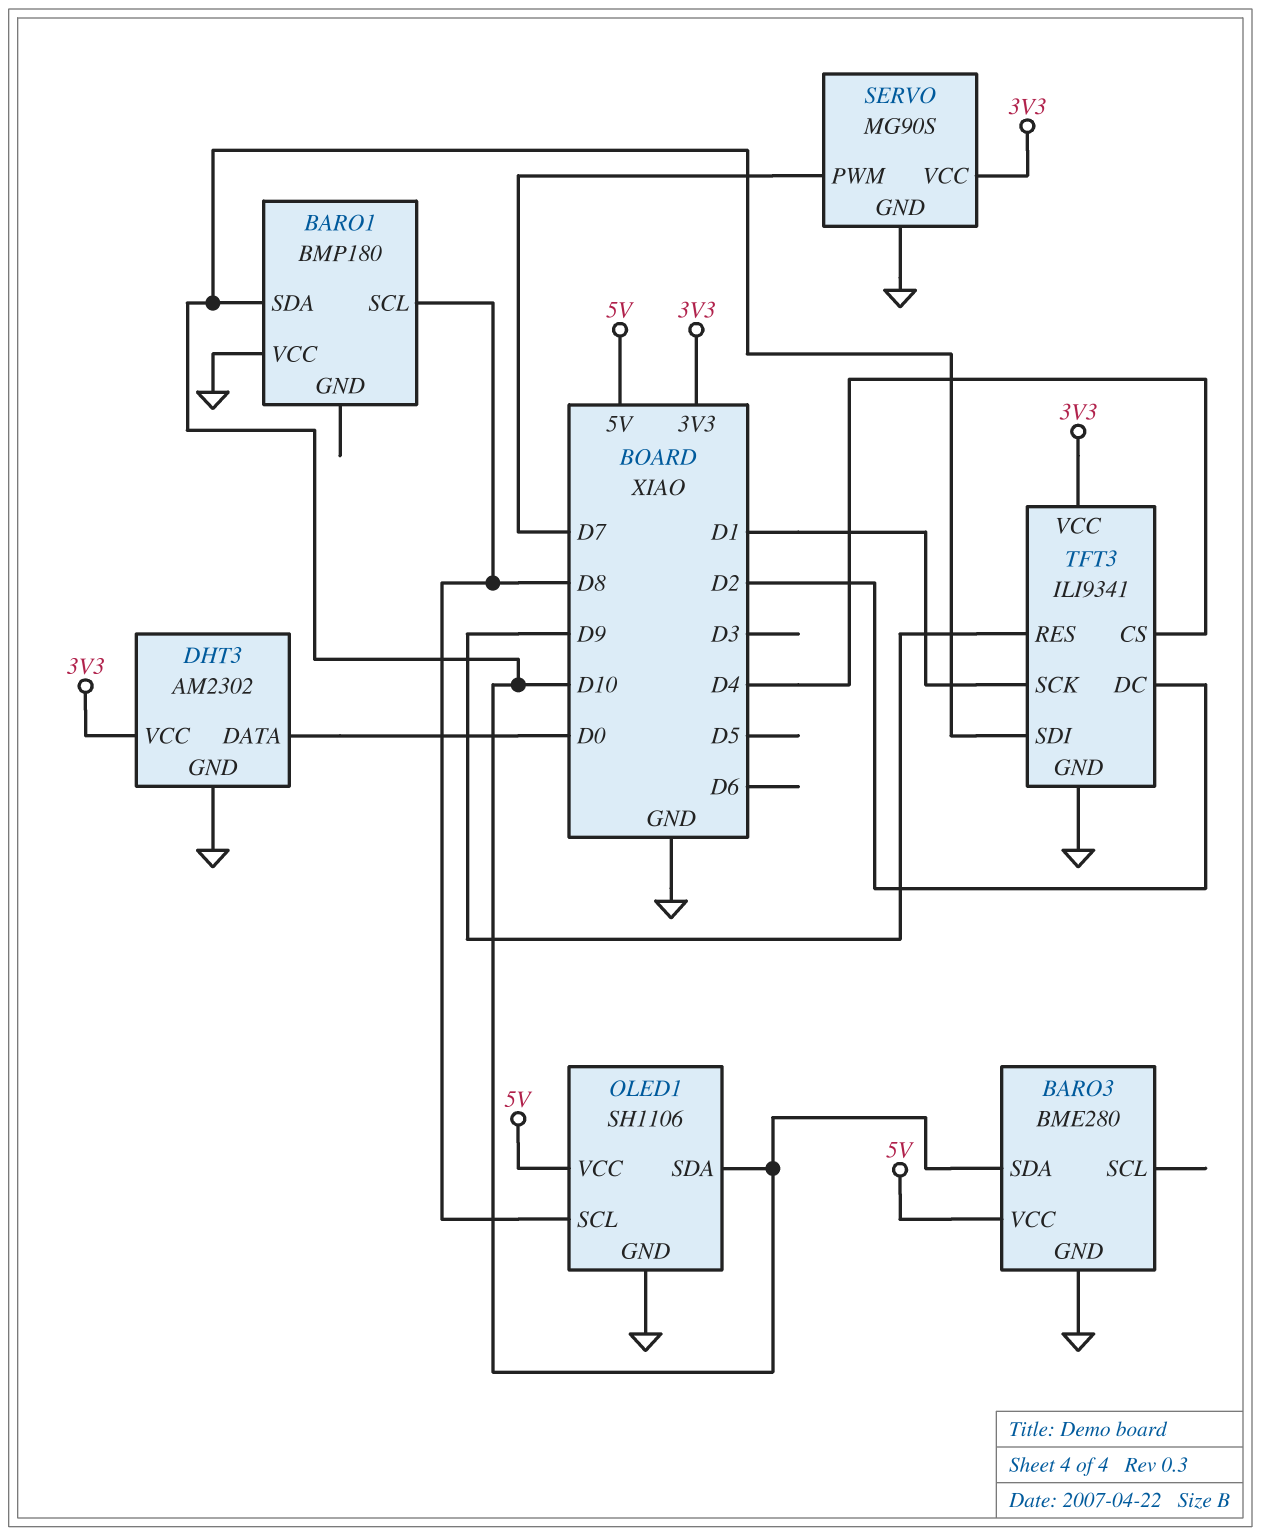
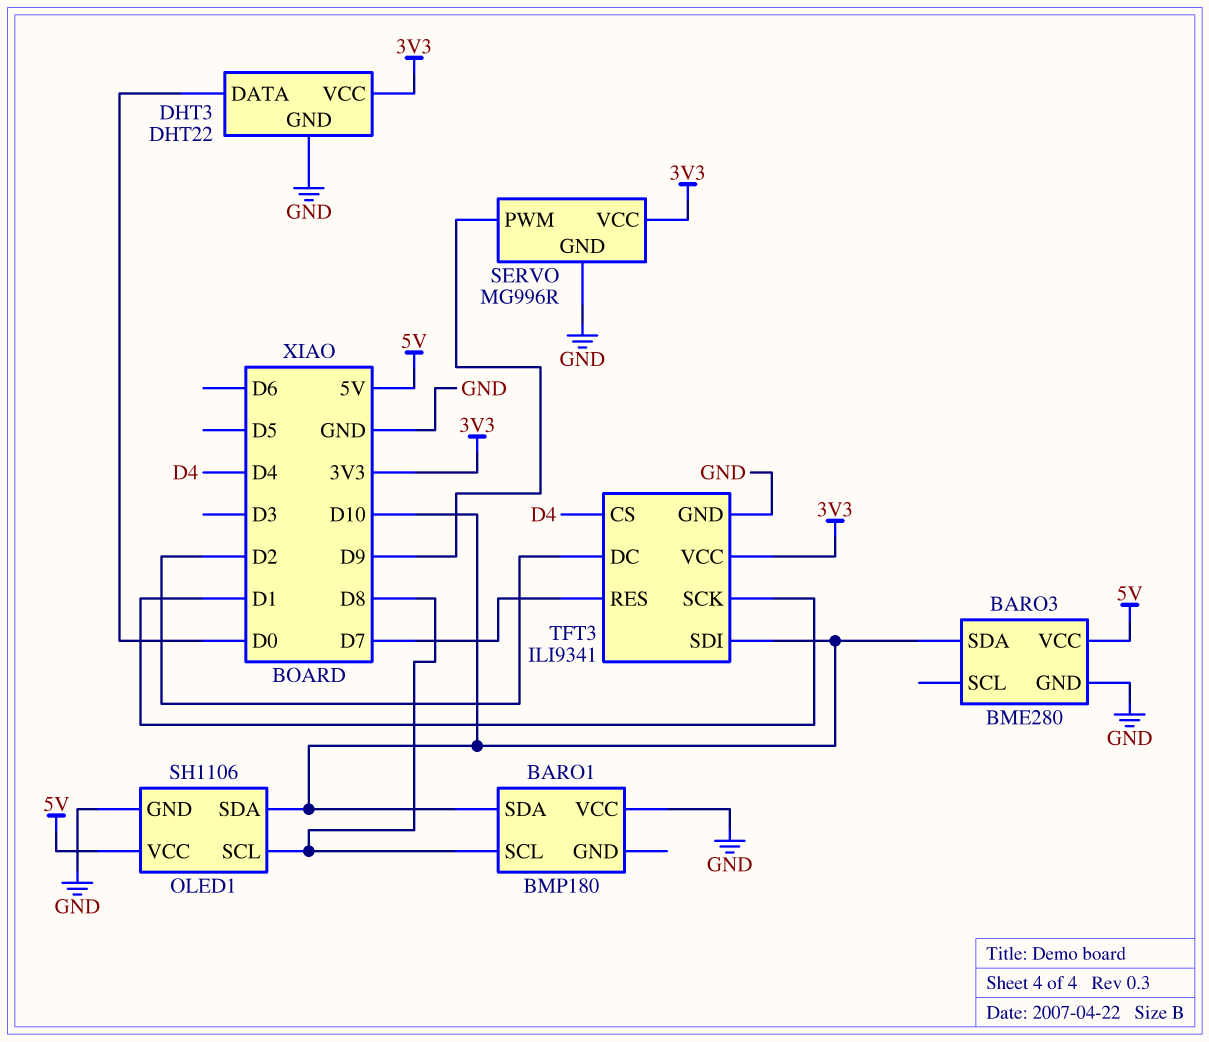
DHT3: AM2302 -> DHT22
SERVO: MG90S -> MG996R
SERVO pin PWM: D7 -> D9
TFT3 pin RES: D9 -> D7

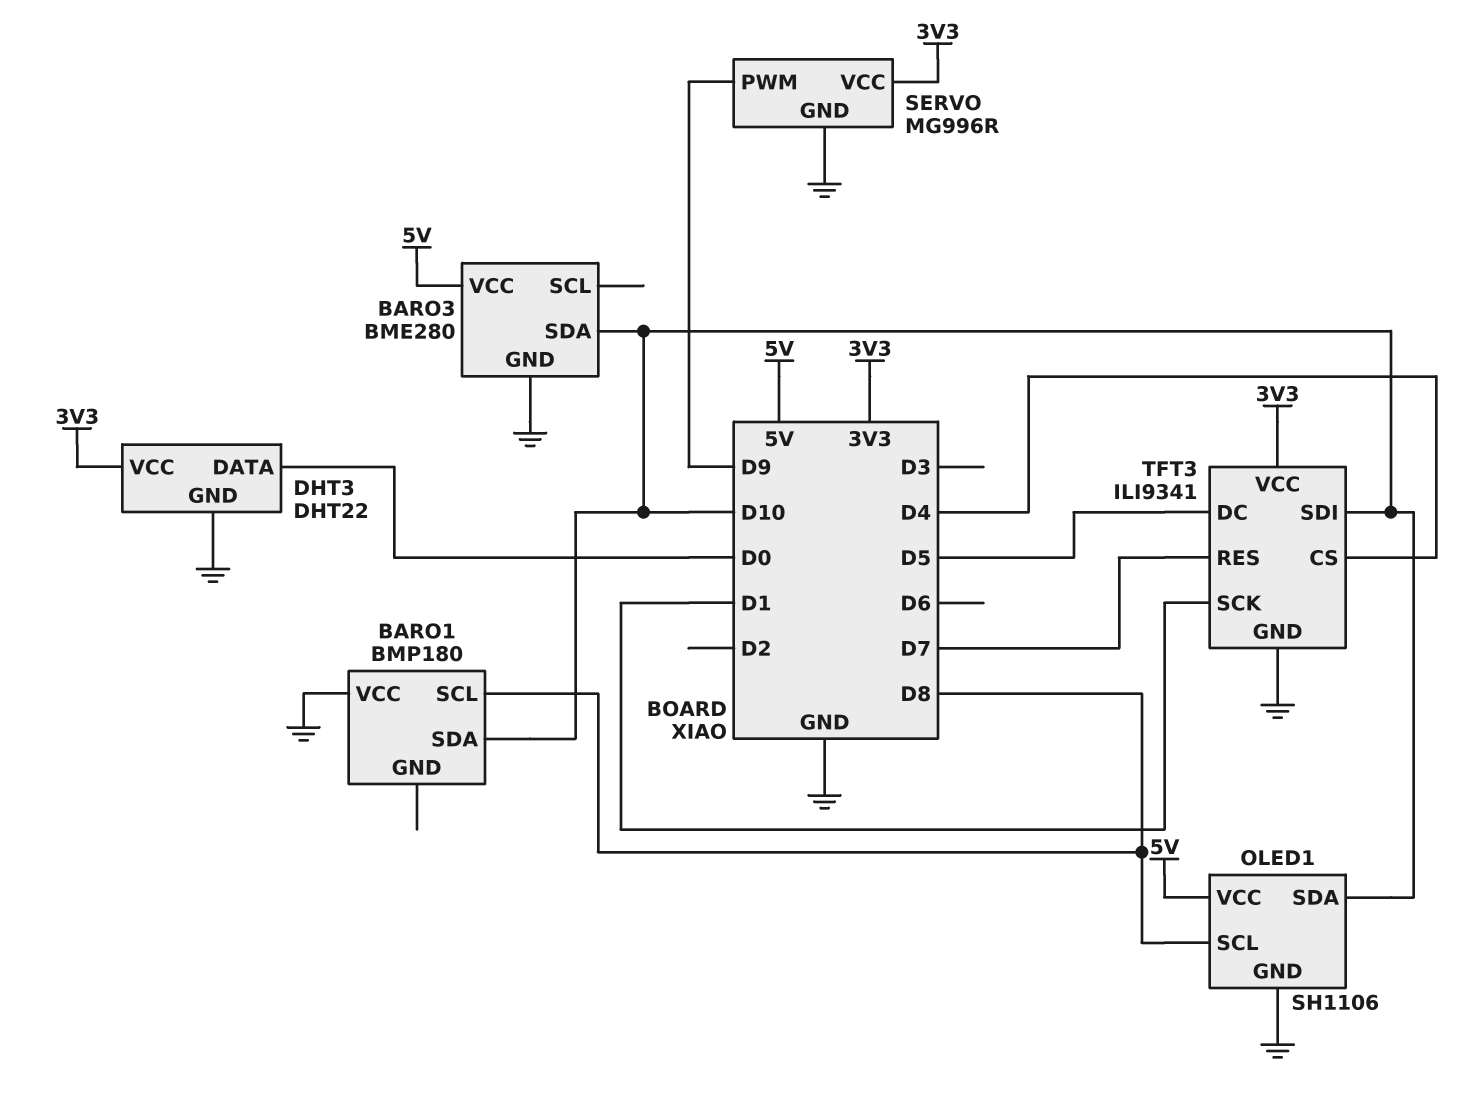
TFT3 pin DC: D2 -> D5

